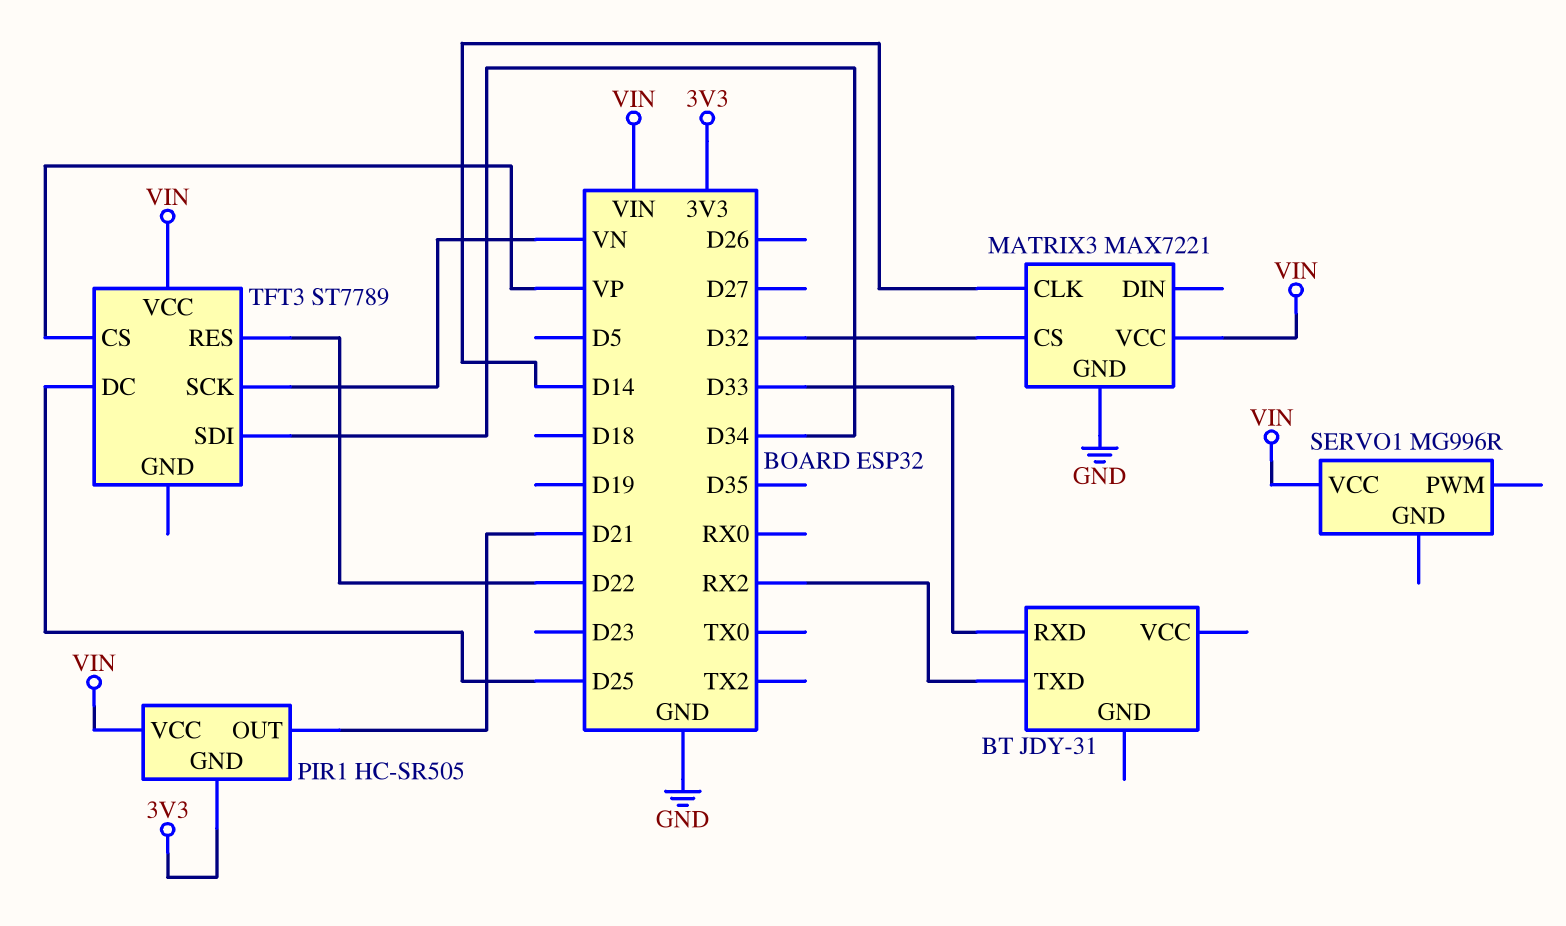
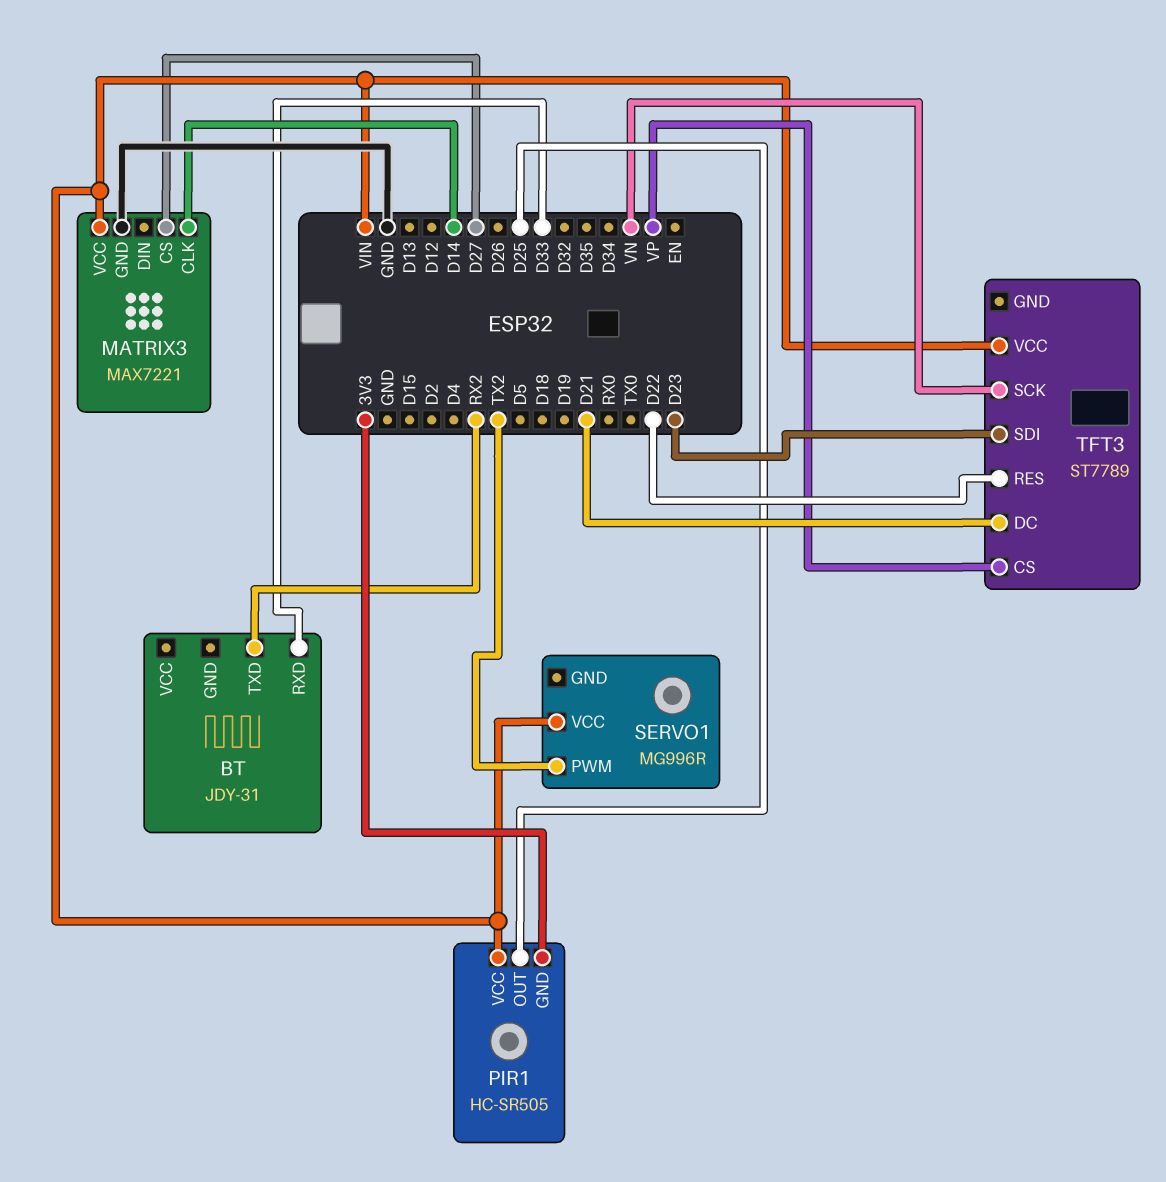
MATRIX3 pin CS: D32 -> D27
PIR1 pin OUT: D21 -> D25
SERVO1 pin PWM: none -> TX2
TFT3 pin DC: D25 -> D21
TFT3 pin SDI: D34 -> D23

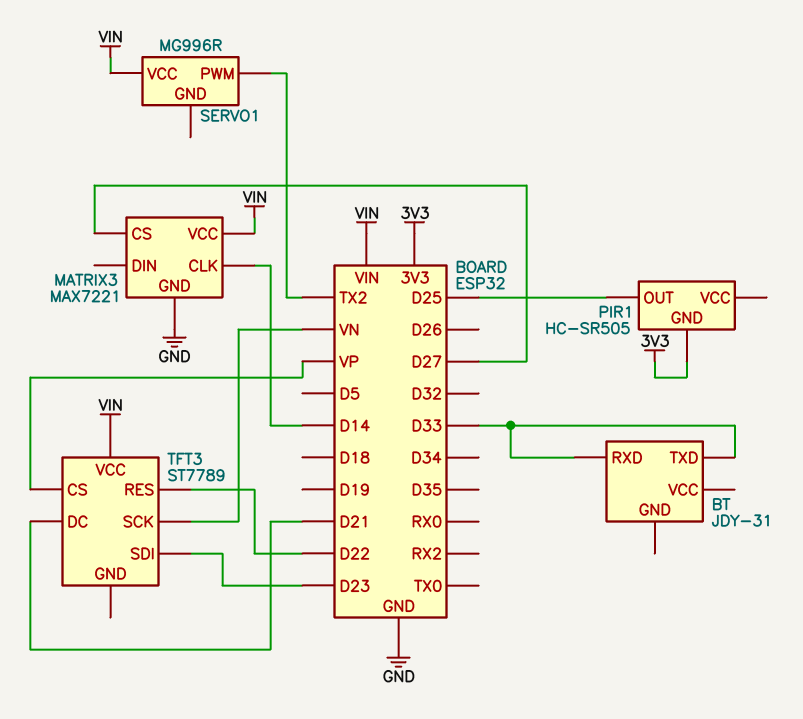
BT pin TXD: RX2 -> D33
PIR1 pin VCC: VIN -> none

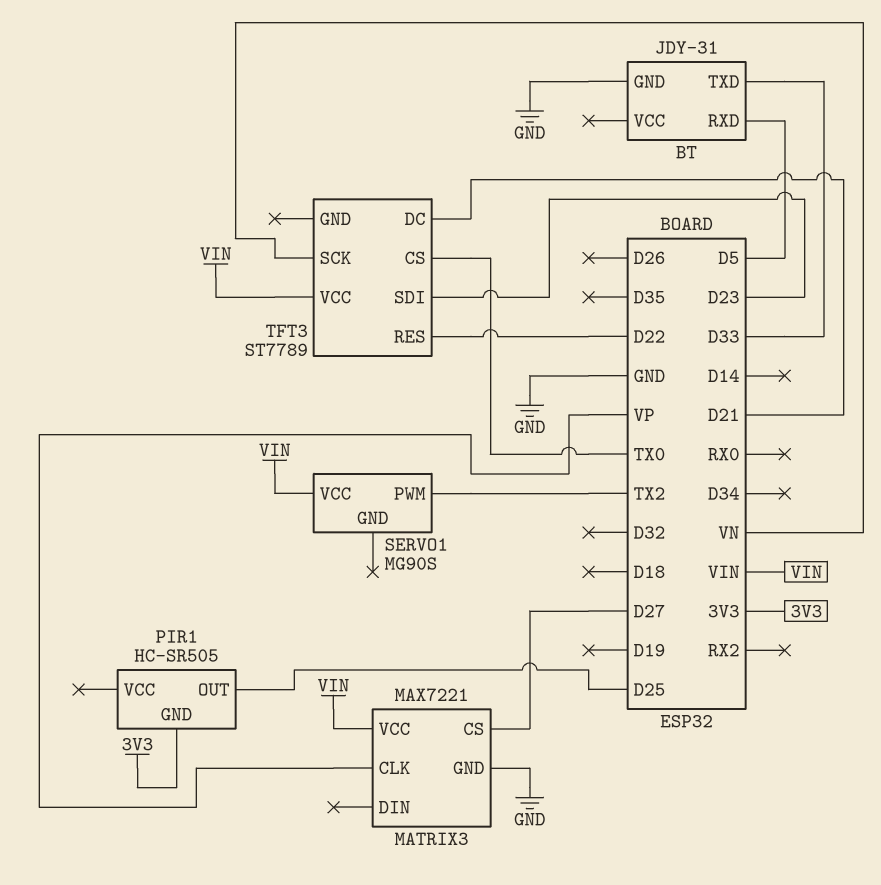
BT pin GND: none -> GND
BT pin RXD: D33 -> D5
MATRIX3 pin CLK: D14 -> VP
SERVO1: MG996R -> MG90S
TFT3 pin CS: VP -> TX0

